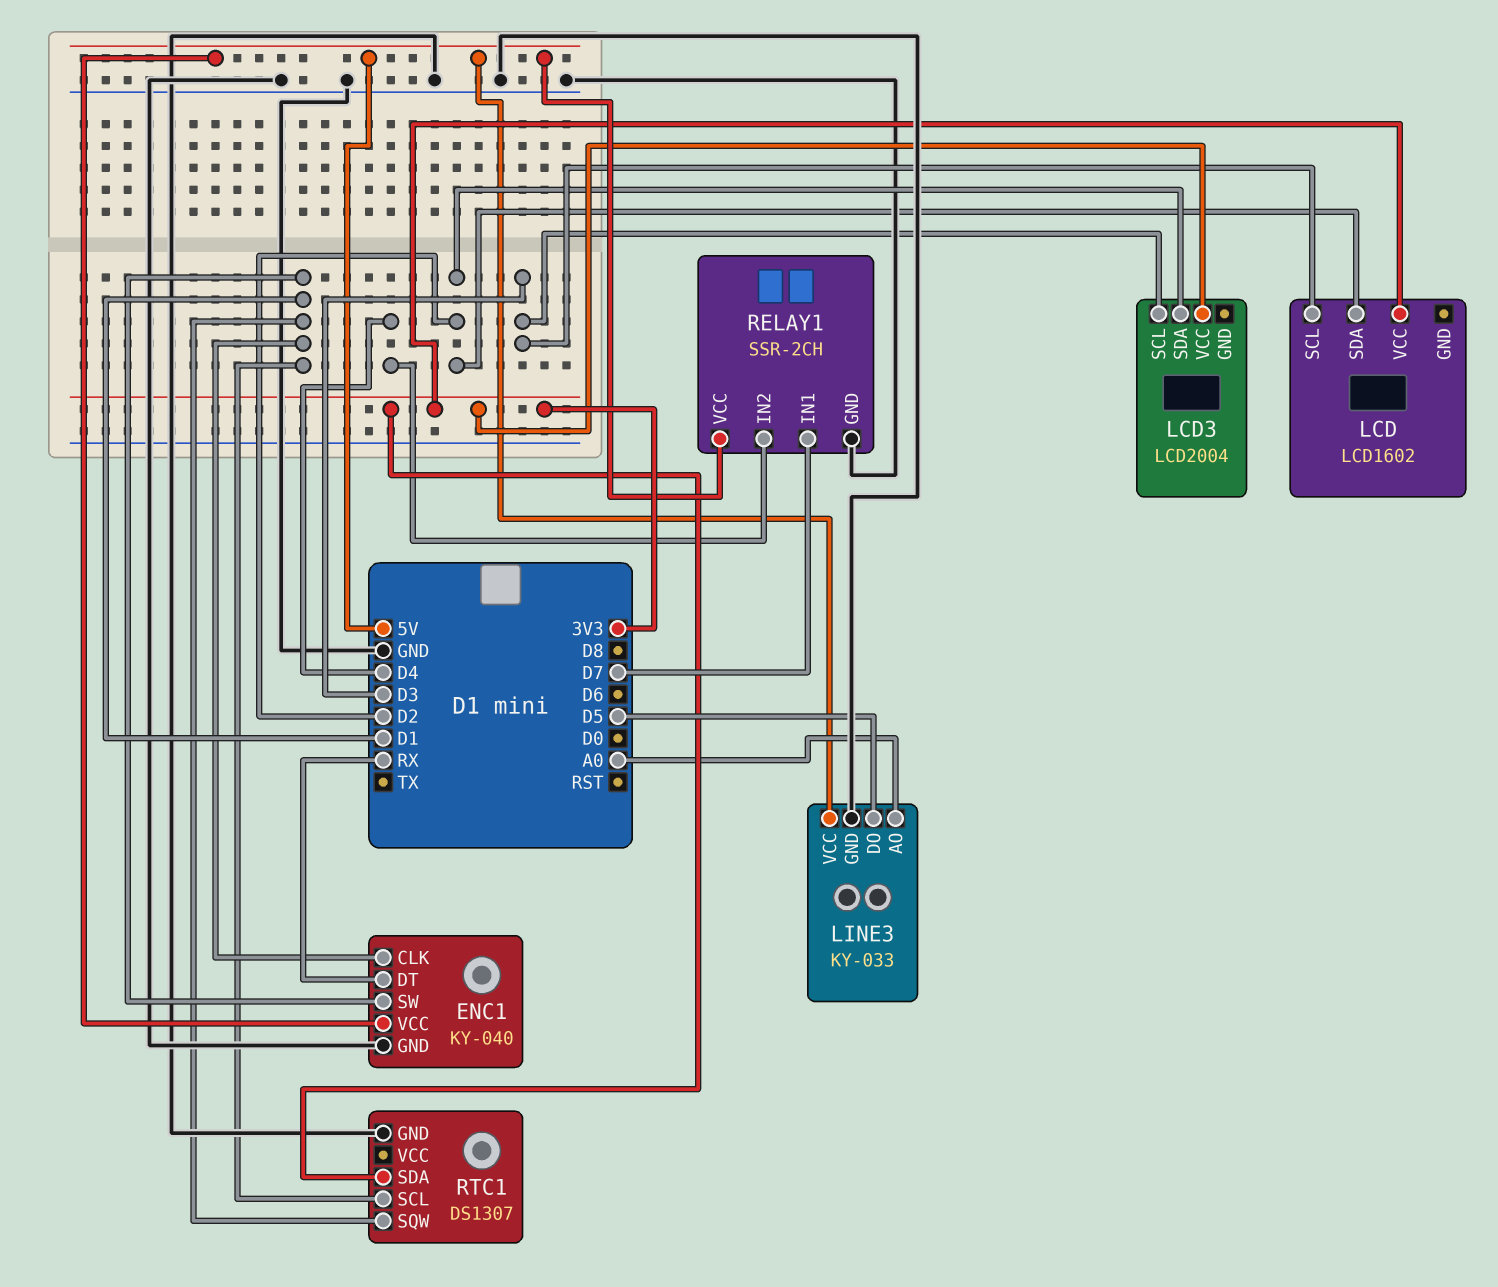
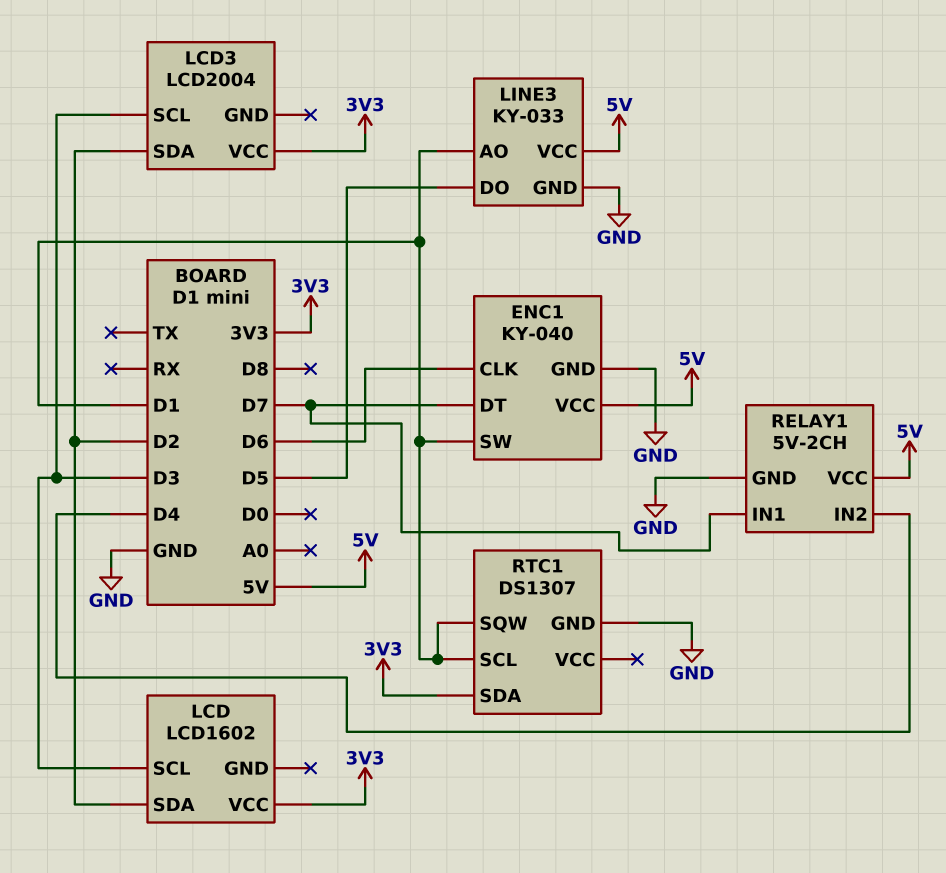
ENC1 pin CLK: D1 -> D6
ENC1 pin DT: RX -> D7
LINE3 pin AO: A0 -> D1
RELAY1: SSR-2CH -> 5V-2CH

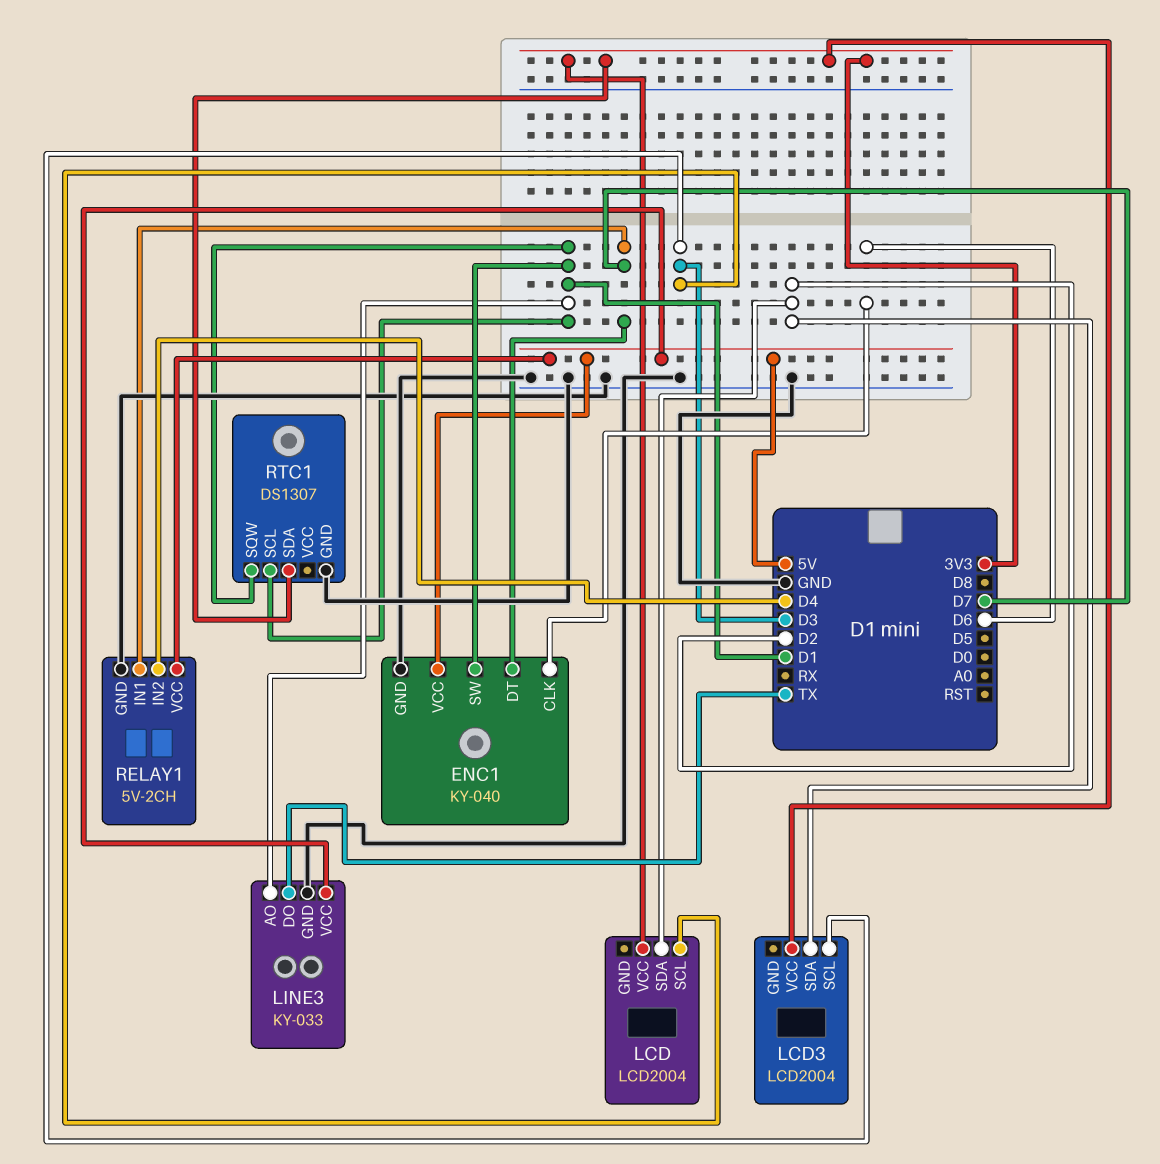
LCD: LCD1602 -> LCD2004
LINE3 pin DO: D5 -> TX

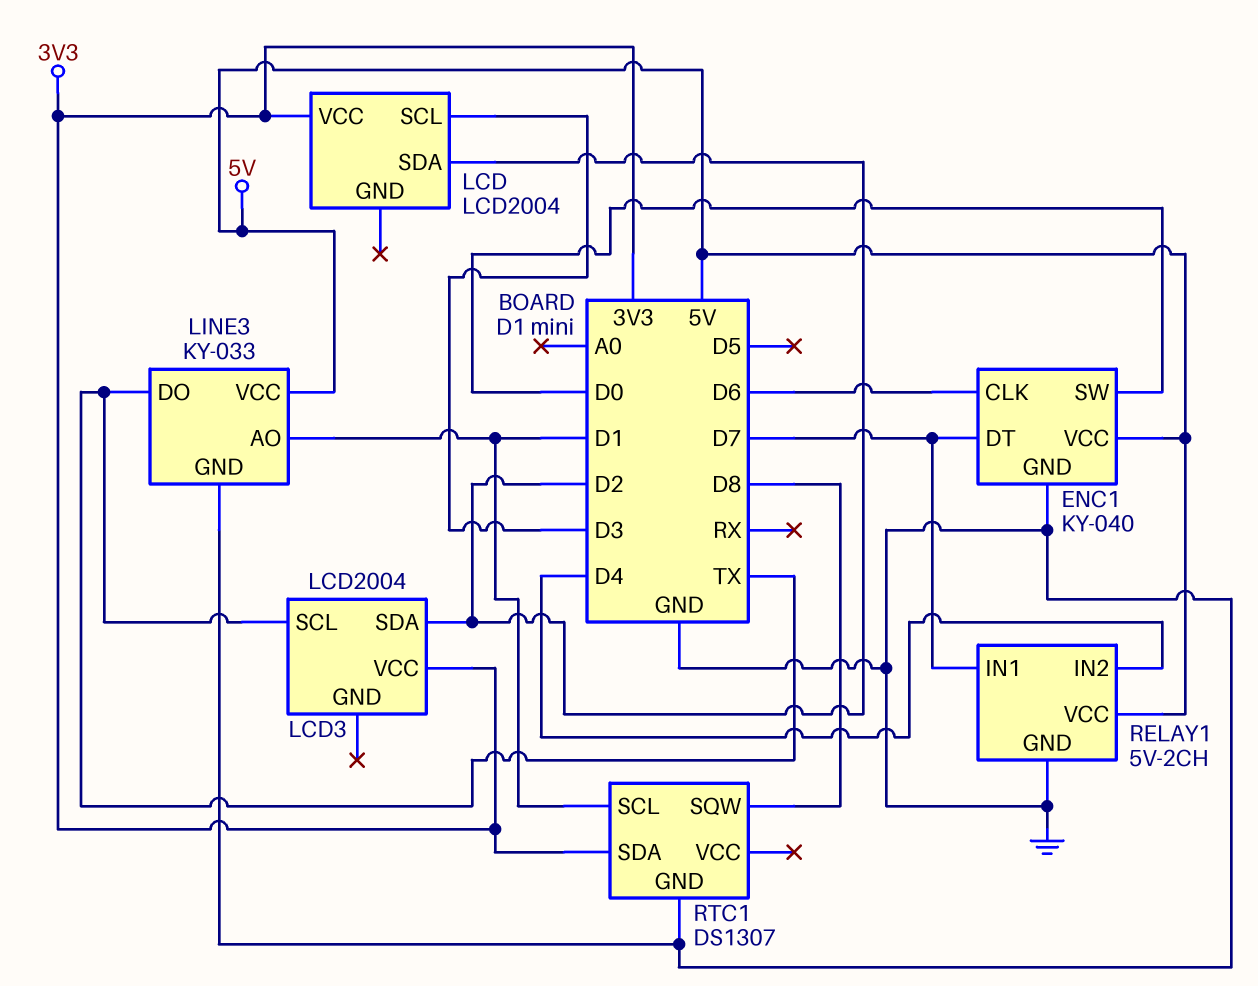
ENC1 pin SW: D1 -> D0
LCD3 pin SCL: D3 -> TX
RTC1 pin SQW: D1 -> D8

